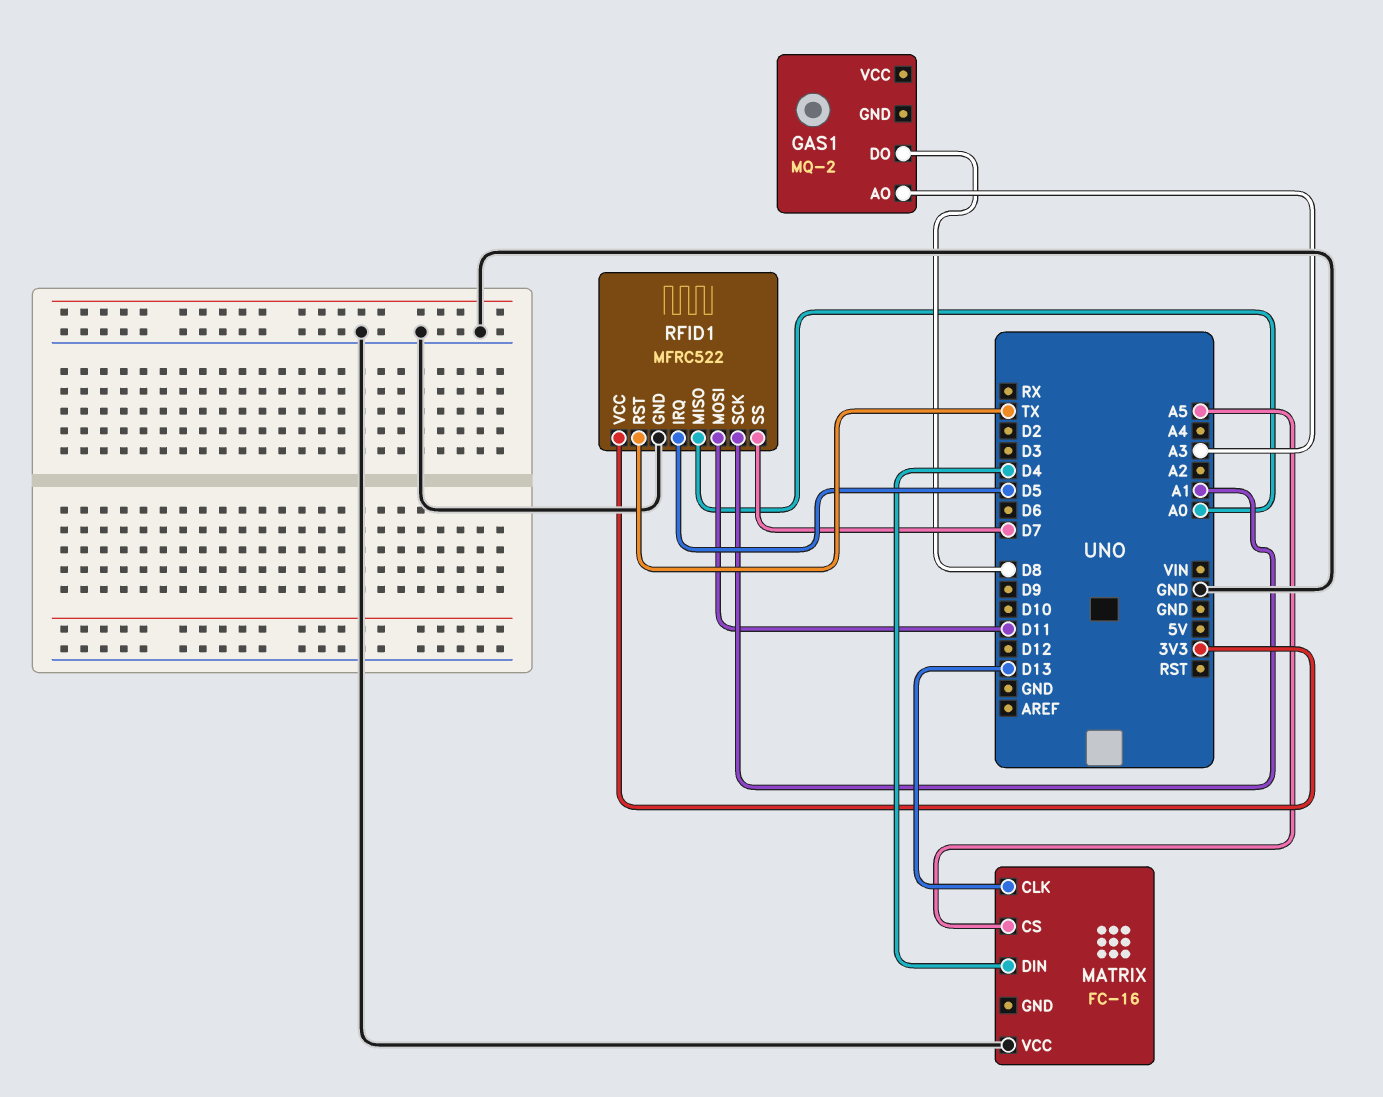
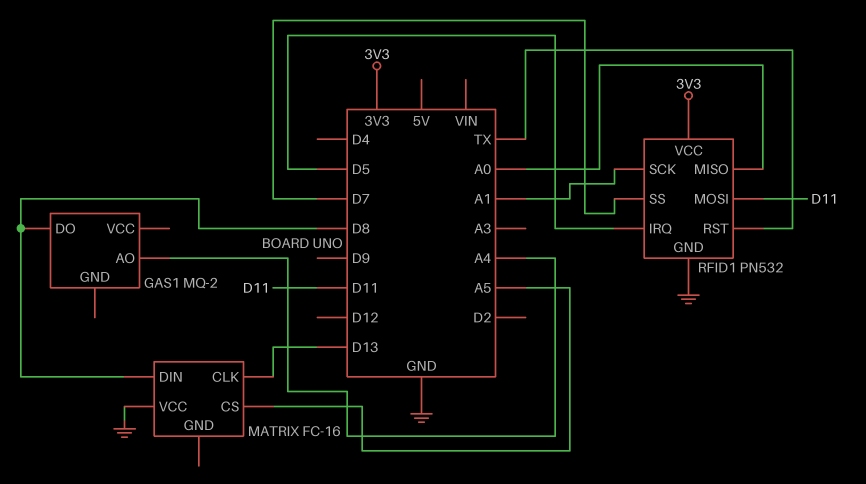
GAS1 pin AO: A3 -> A4
MATRIX pin DIN: D4 -> D8
RFID1: MFRC522 -> PN532

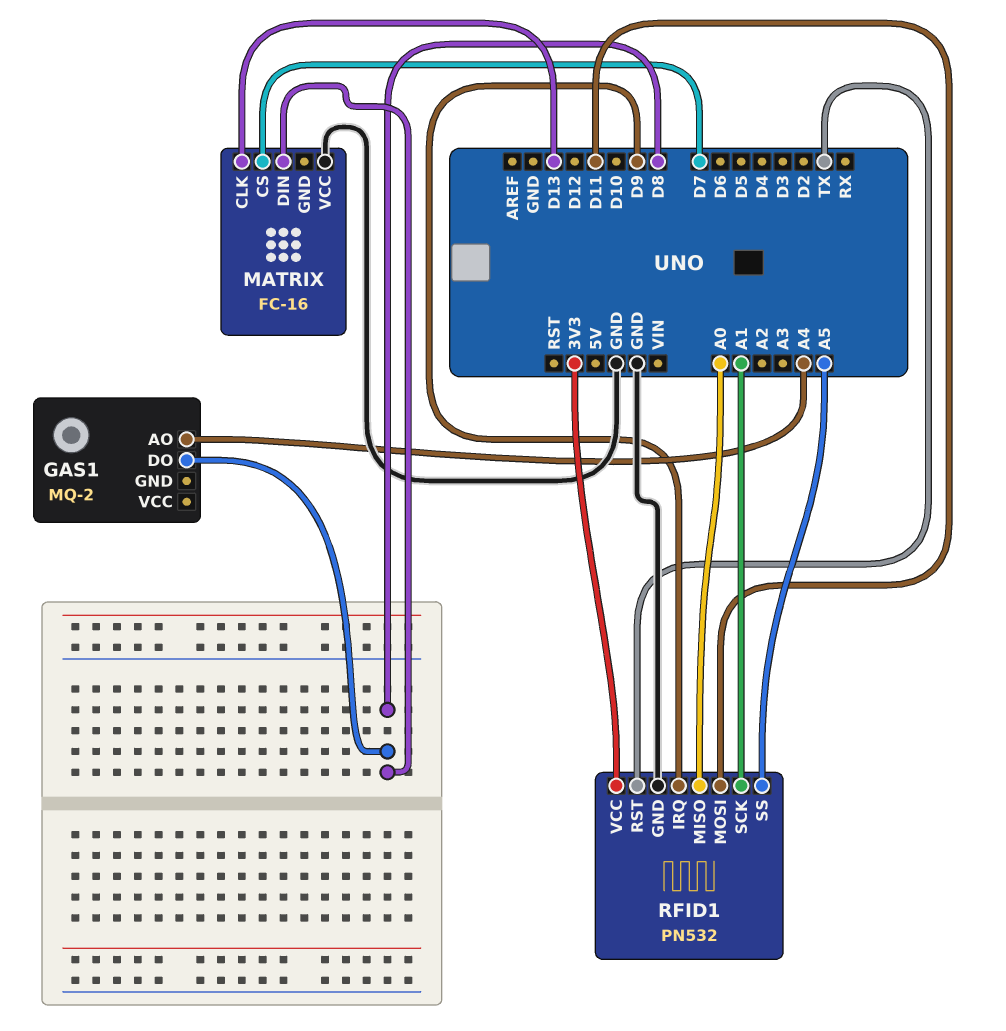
MATRIX pin CS: A5 -> D7
RFID1 pin IRQ: D5 -> D9
RFID1 pin SS: D7 -> A5

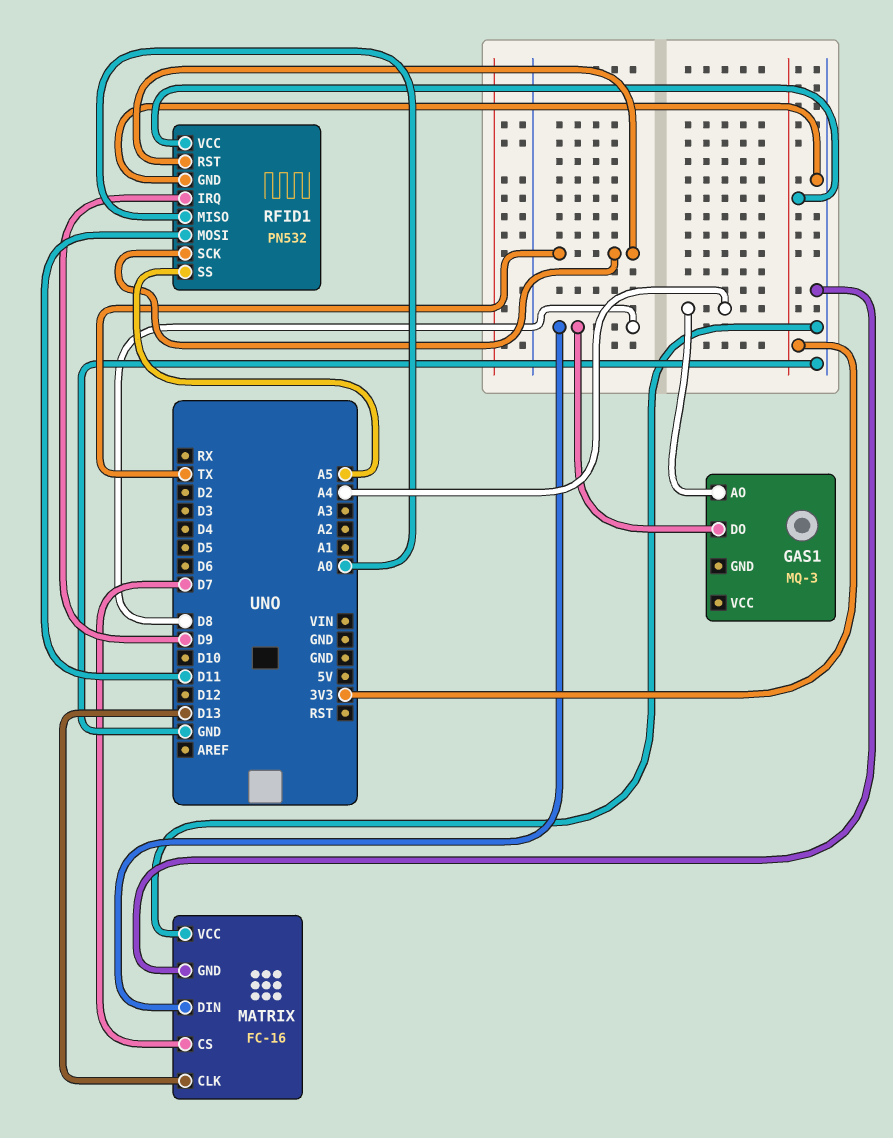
GAS1: MQ-2 -> MQ-3
MATRIX pin GND: none -> GND
RFID1 pin SCK: A1 -> TX

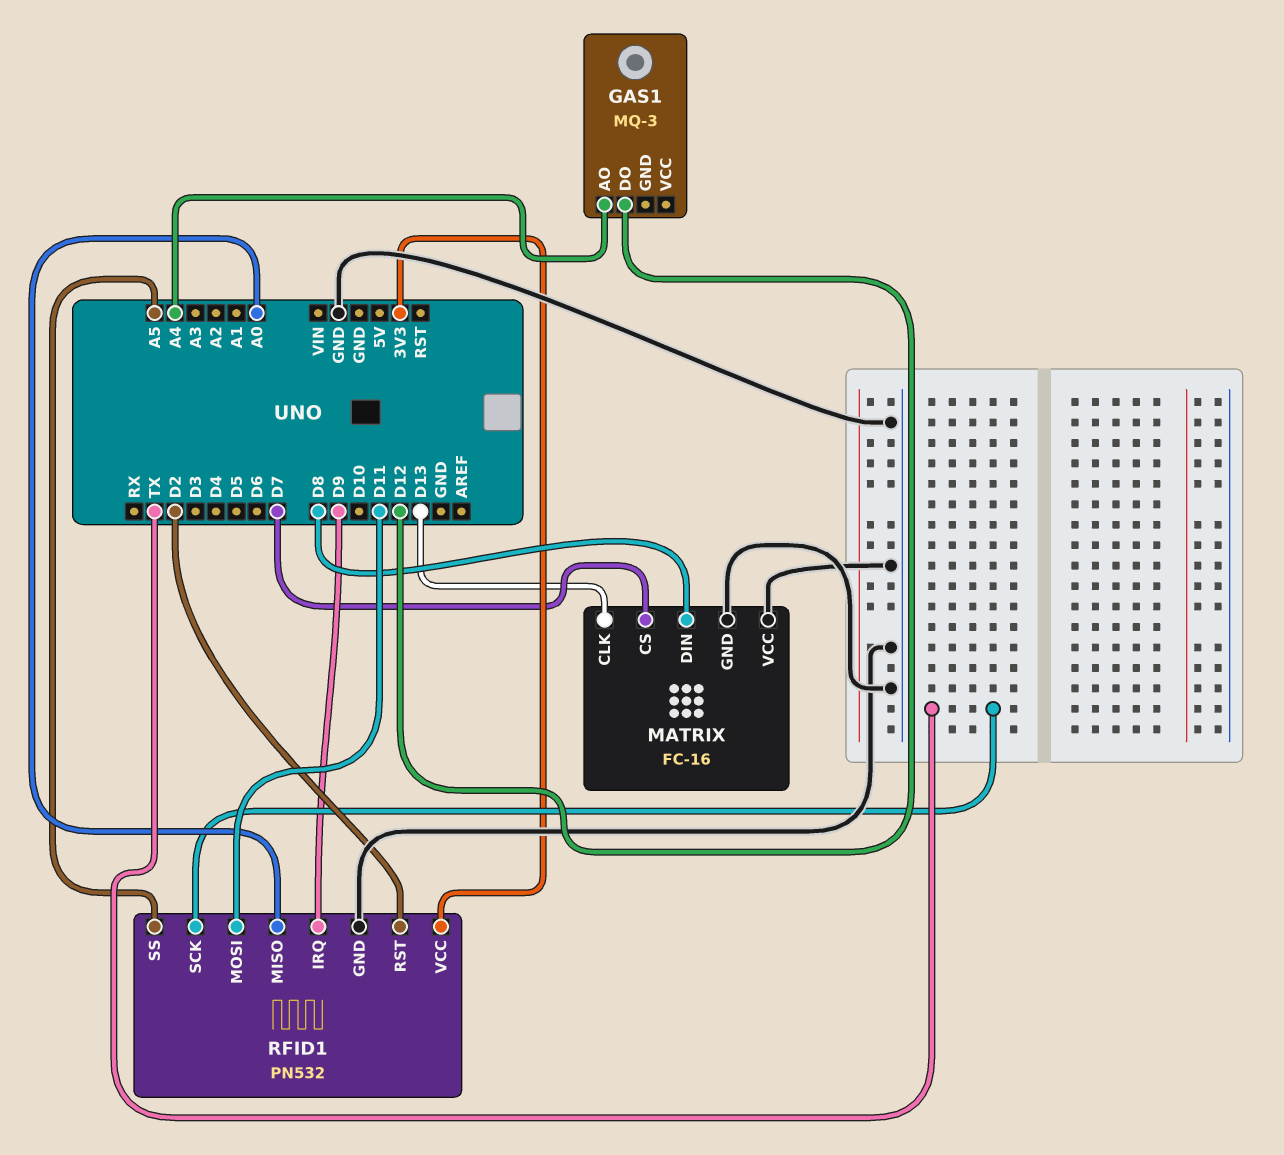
GAS1 pin DO: D8 -> D12
RFID1 pin RST: TX -> D2

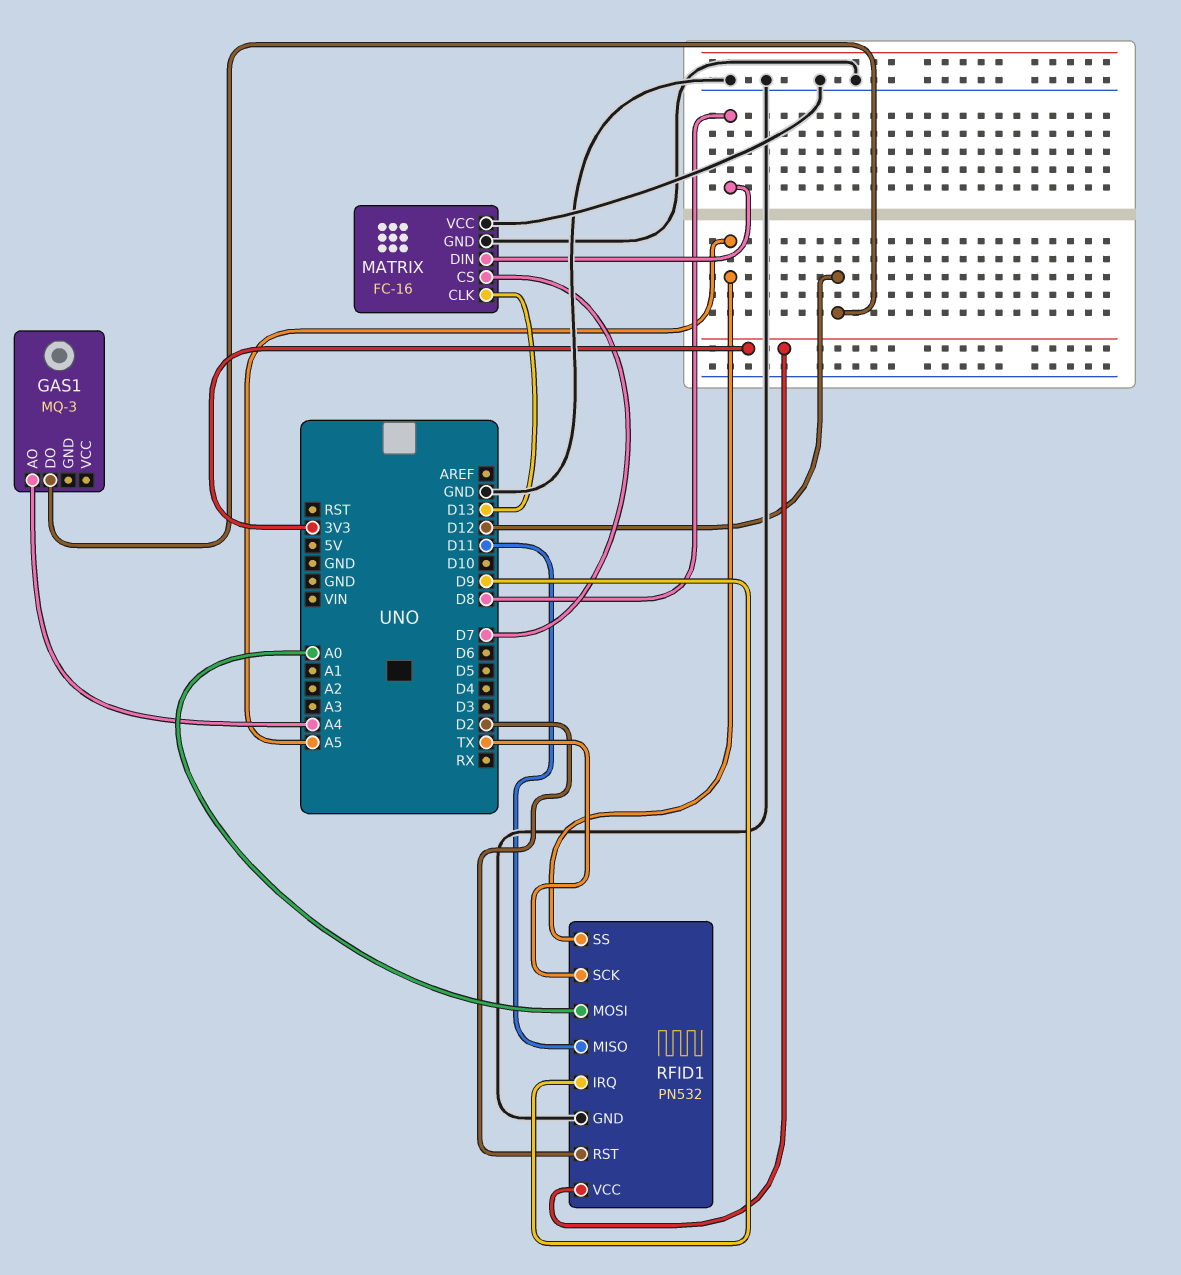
RFID1 pin MISO: A0 -> D11
RFID1 pin MOSI: D11 -> A0

